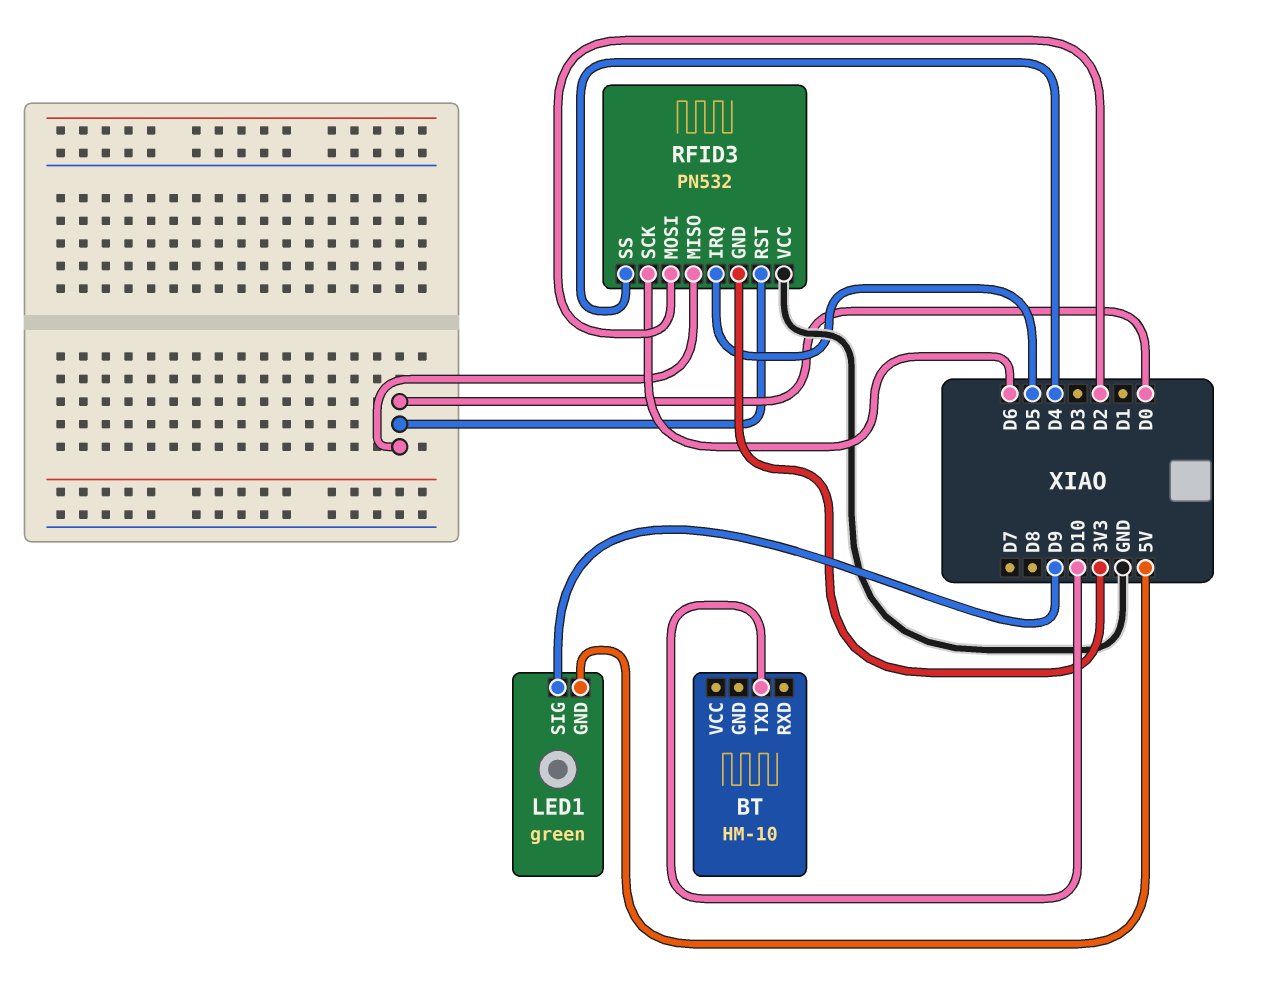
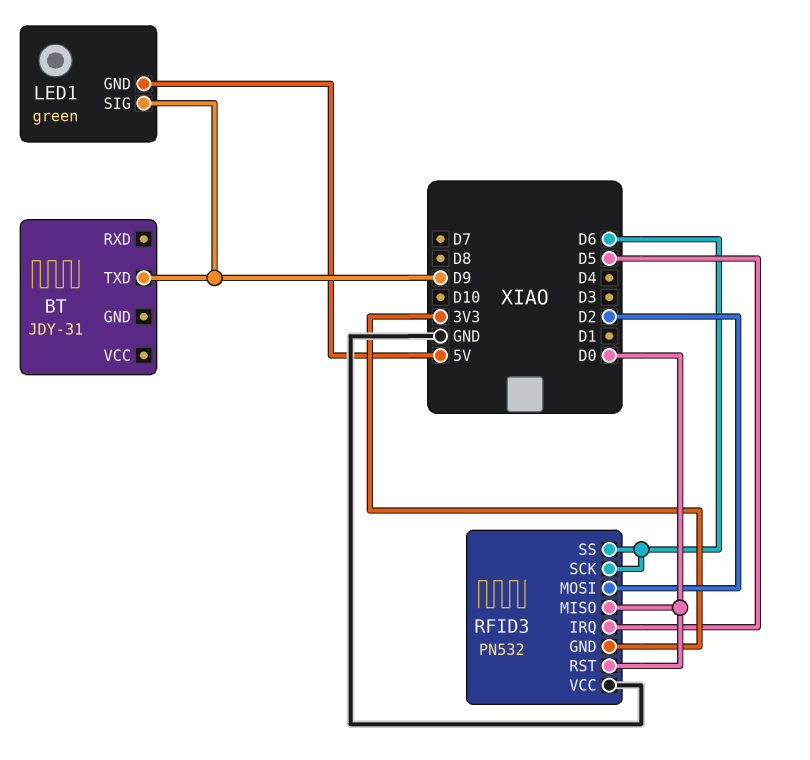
BT: HM-10 -> JDY-31
BT pin TXD: D10 -> D9
RFID3 pin SS: D4 -> D6

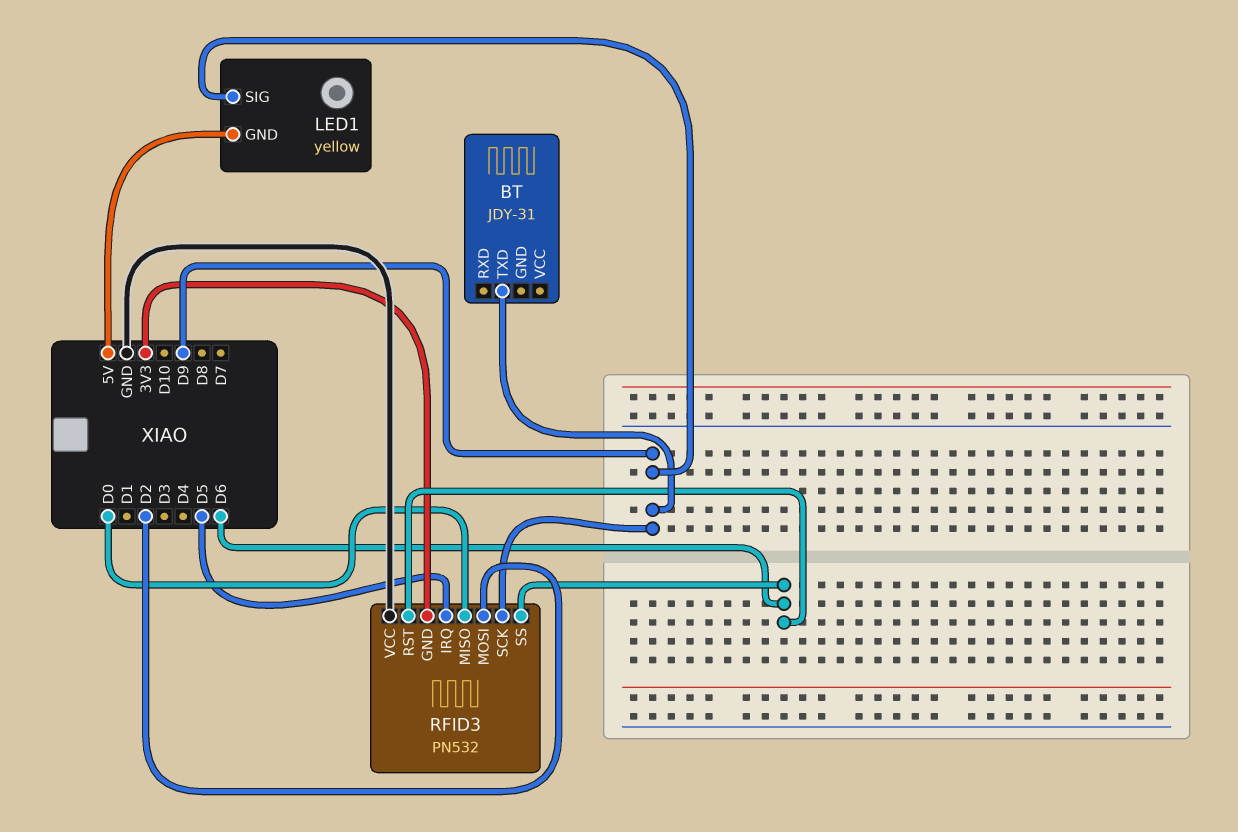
LED1: green -> yellow
RFID3 pin RST: D0 -> D6
RFID3 pin SCK: D6 -> D9

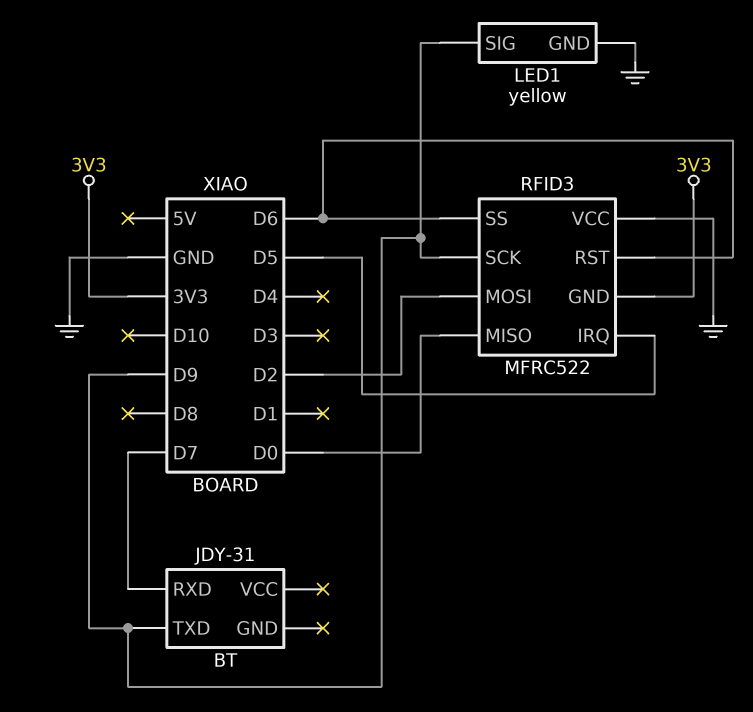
BT pin RXD: none -> D7
LED1 pin GND: 5V -> GND
RFID3: PN532 -> MFRC522

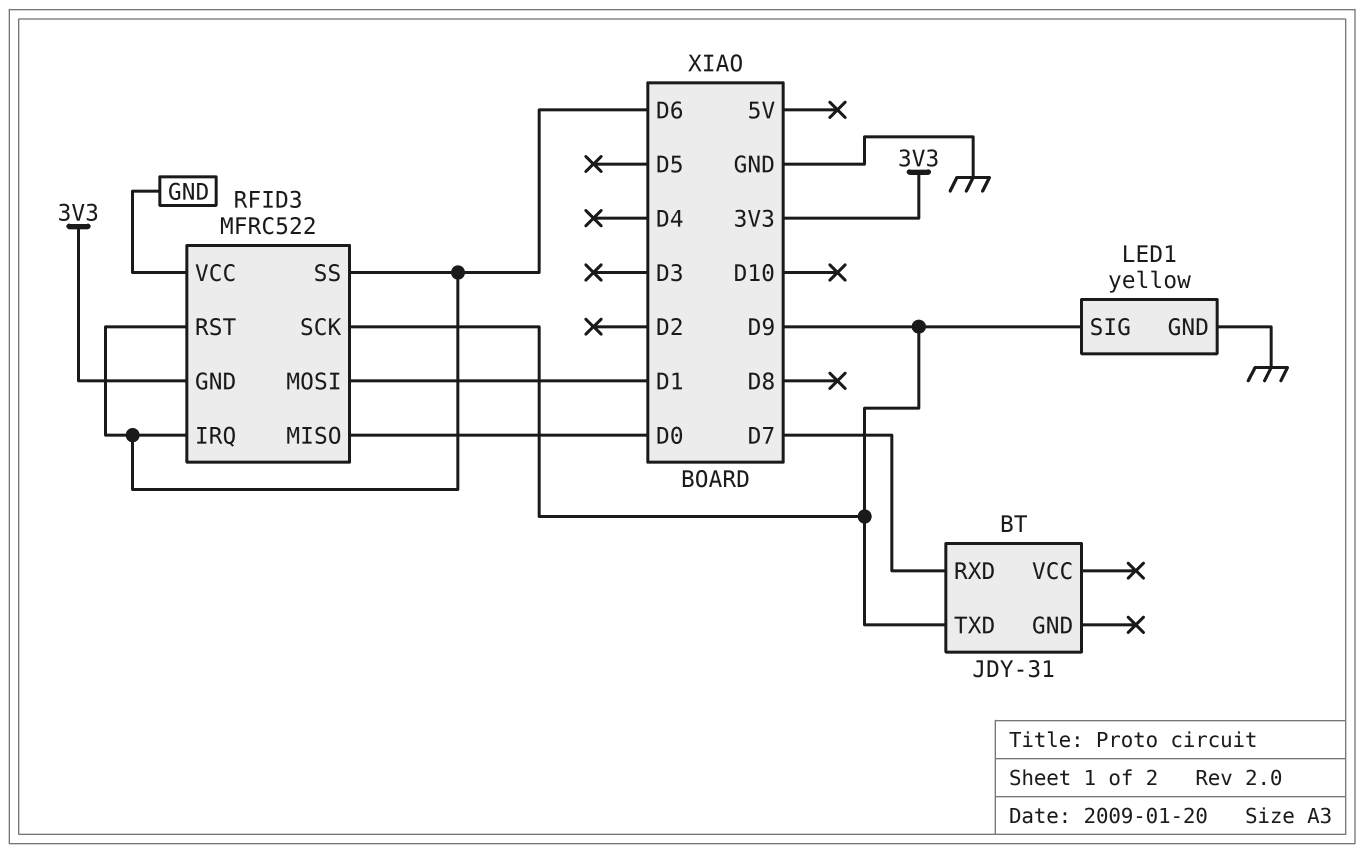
RFID3 pin IRQ: D5 -> D6
RFID3 pin MOSI: D2 -> D1

